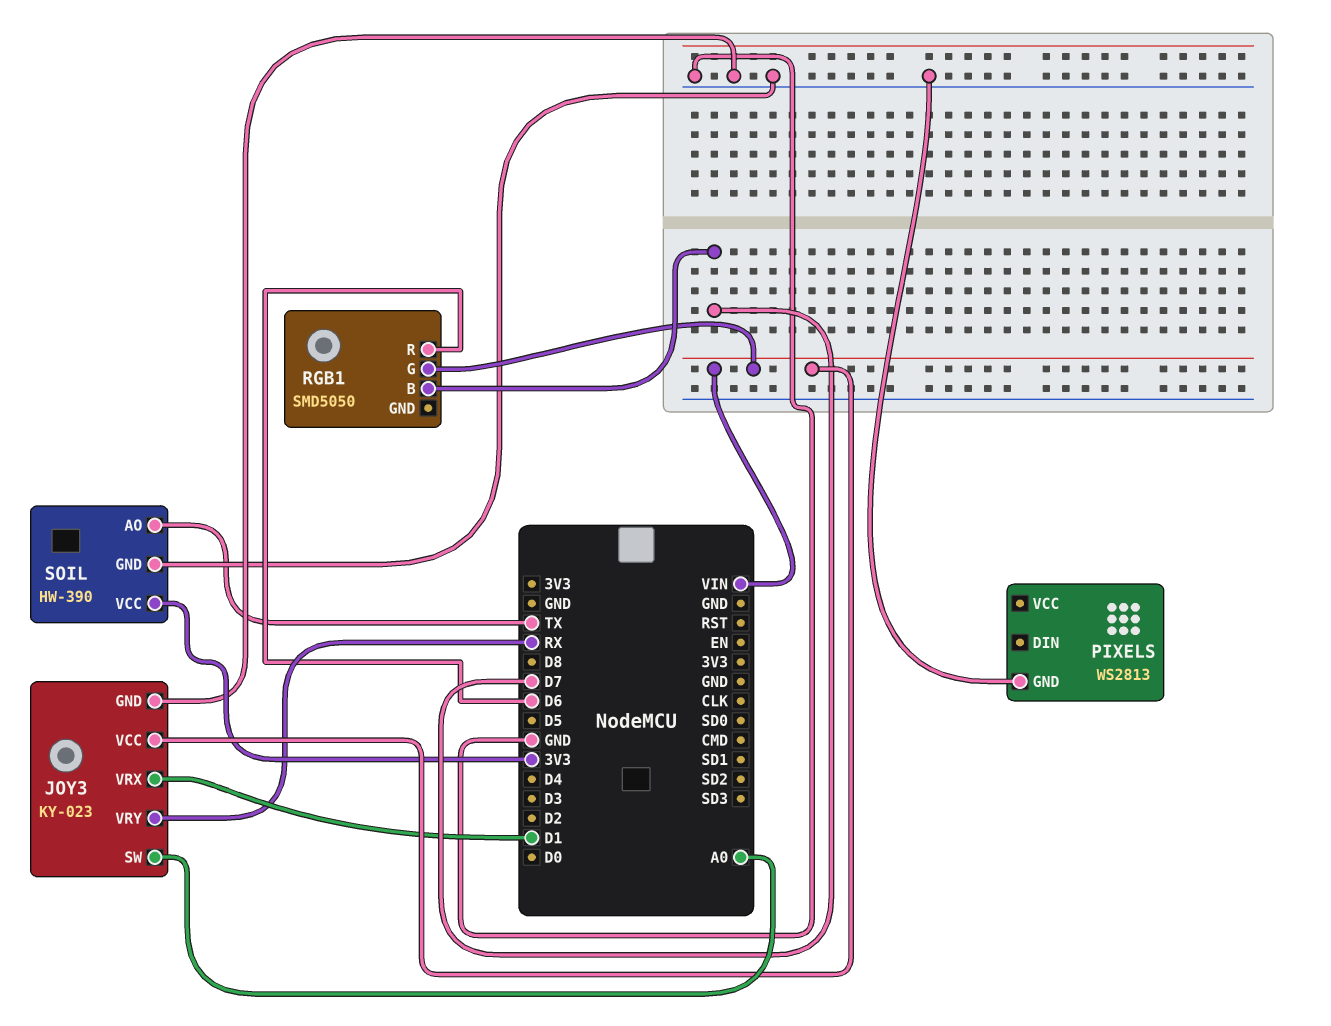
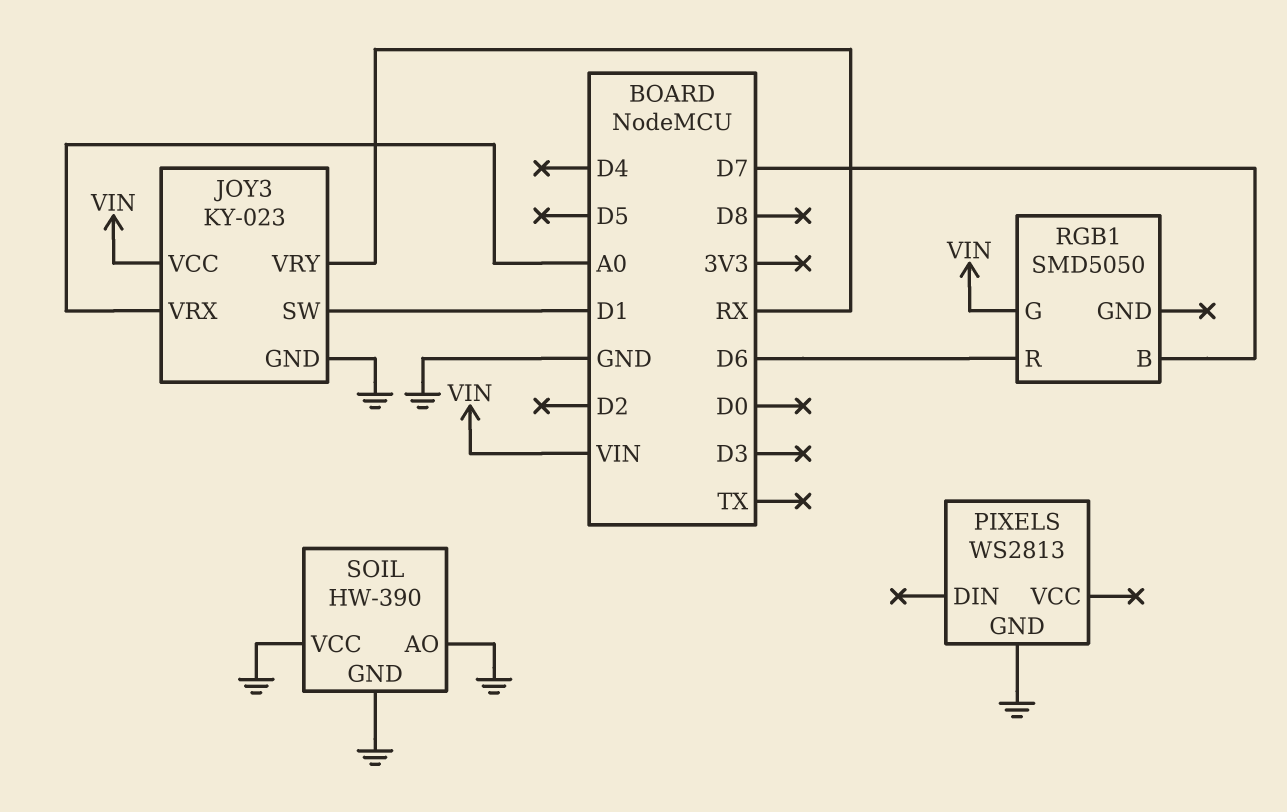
JOY3 pin SW: A0 -> D1
JOY3 pin VRX: D1 -> A0
SOIL pin AO: TX -> GND
SOIL pin VCC: 3V3 -> GND

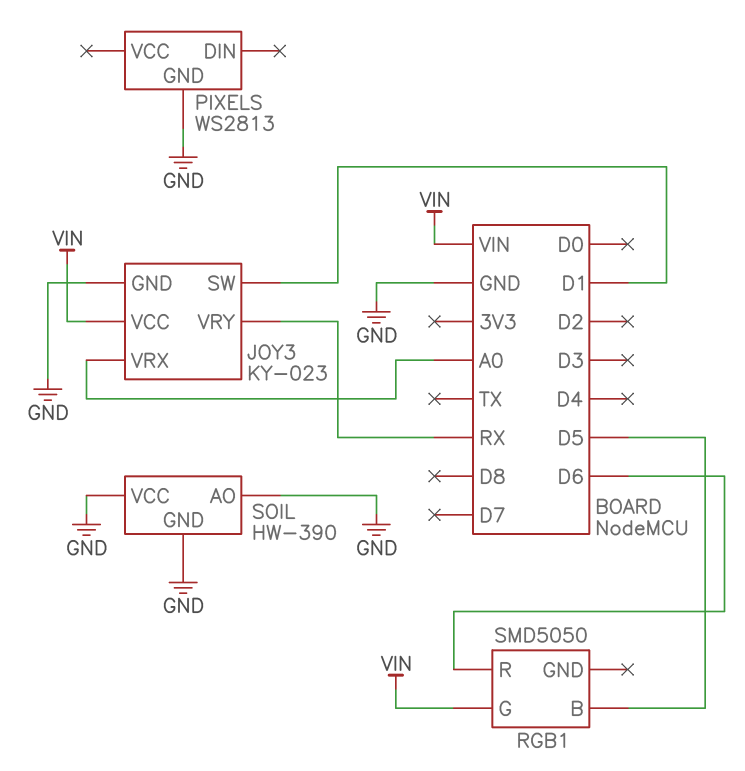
RGB1 pin B: D7 -> D5

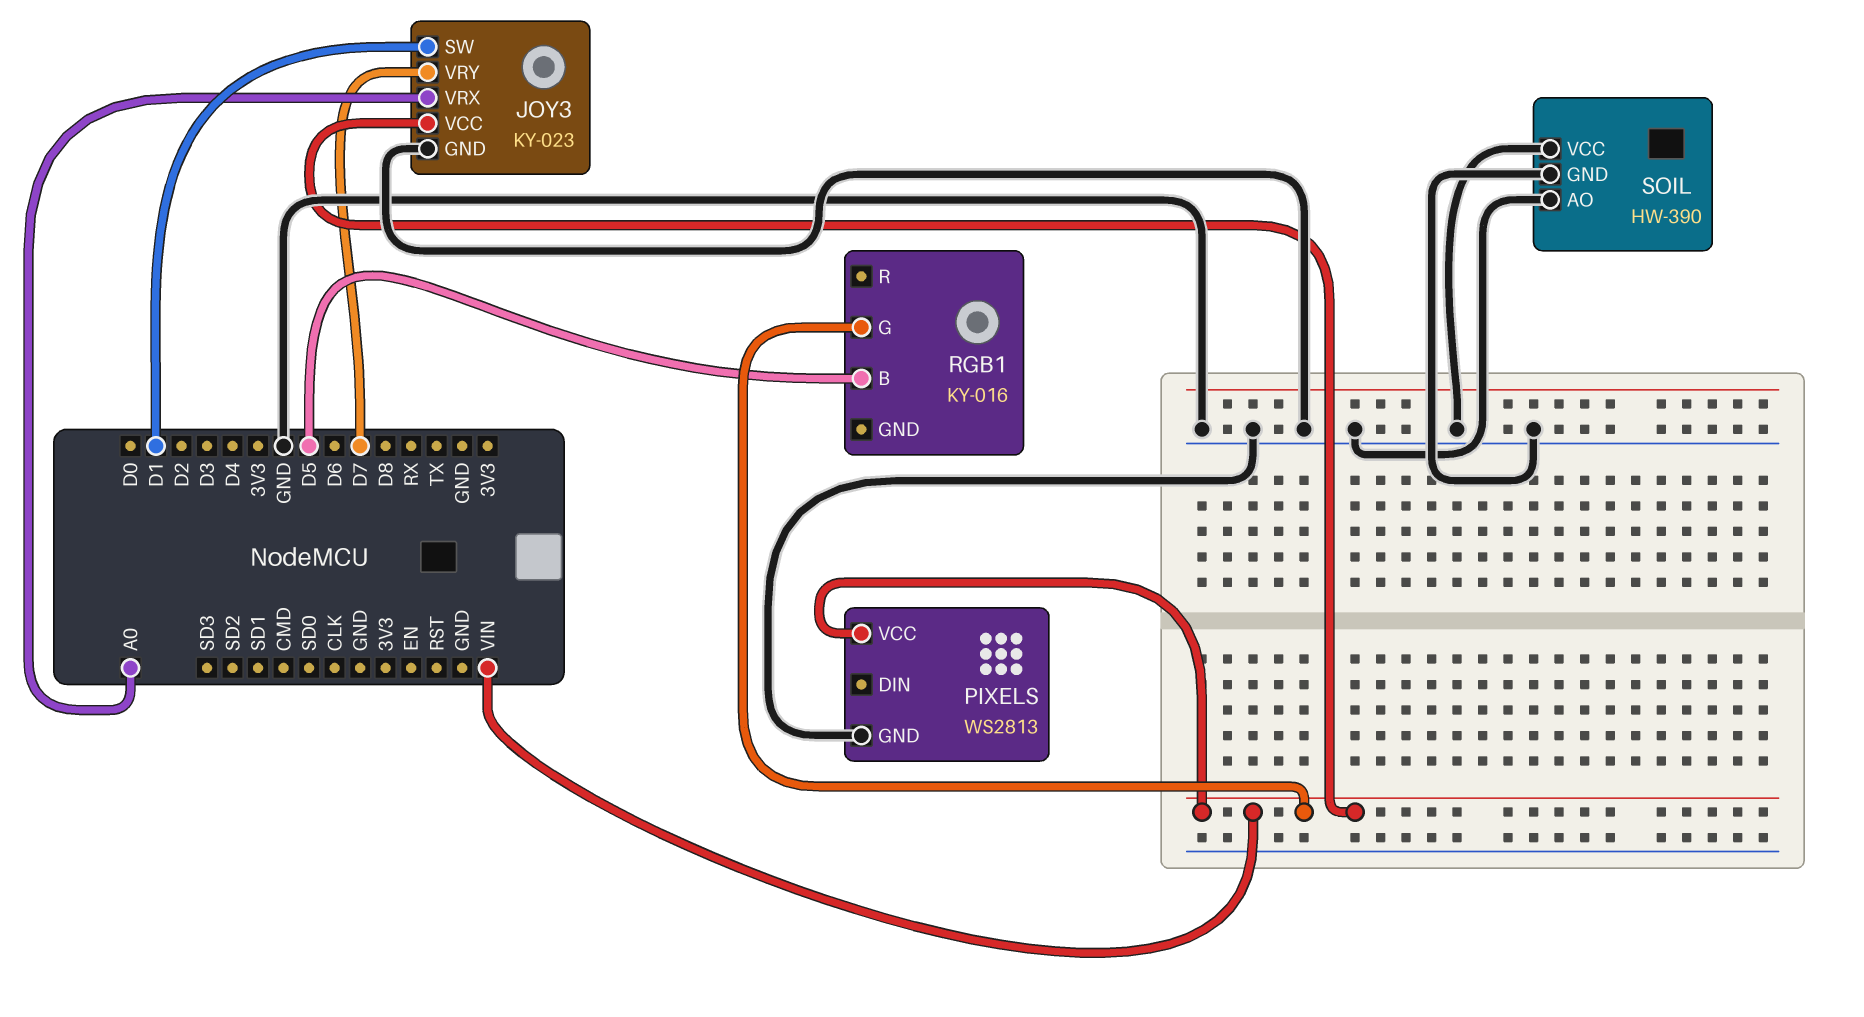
JOY3 pin VRY: RX -> D7
PIXELS pin VCC: none -> VIN
RGB1: SMD5050 -> KY-016
RGB1 pin R: D6 -> none

